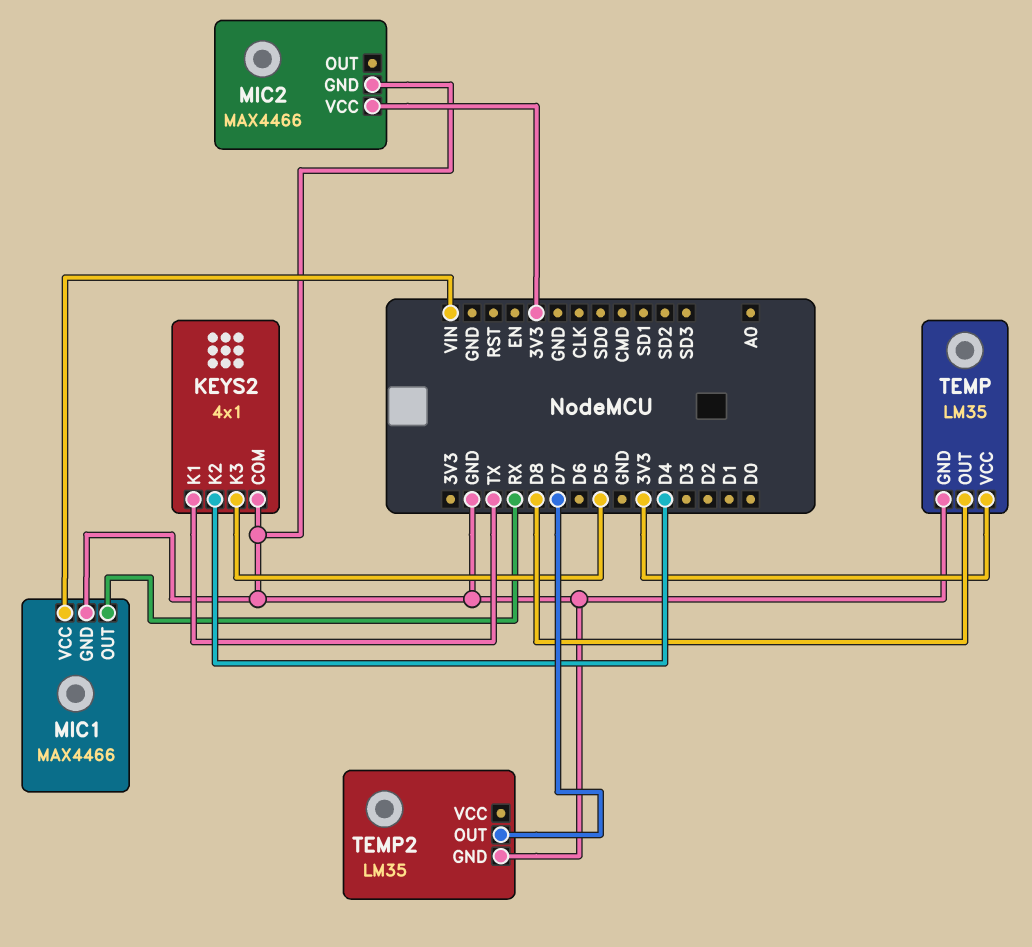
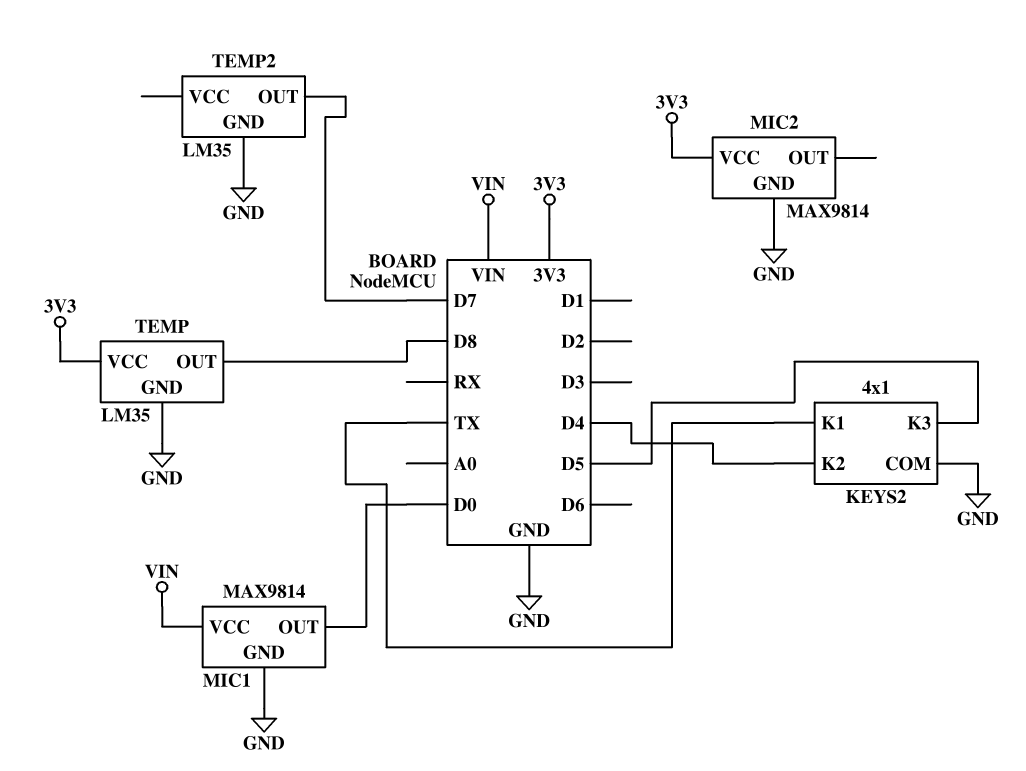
MIC1: MAX4466 -> MAX9814
MIC1 pin OUT: RX -> D0
MIC2: MAX4466 -> MAX9814

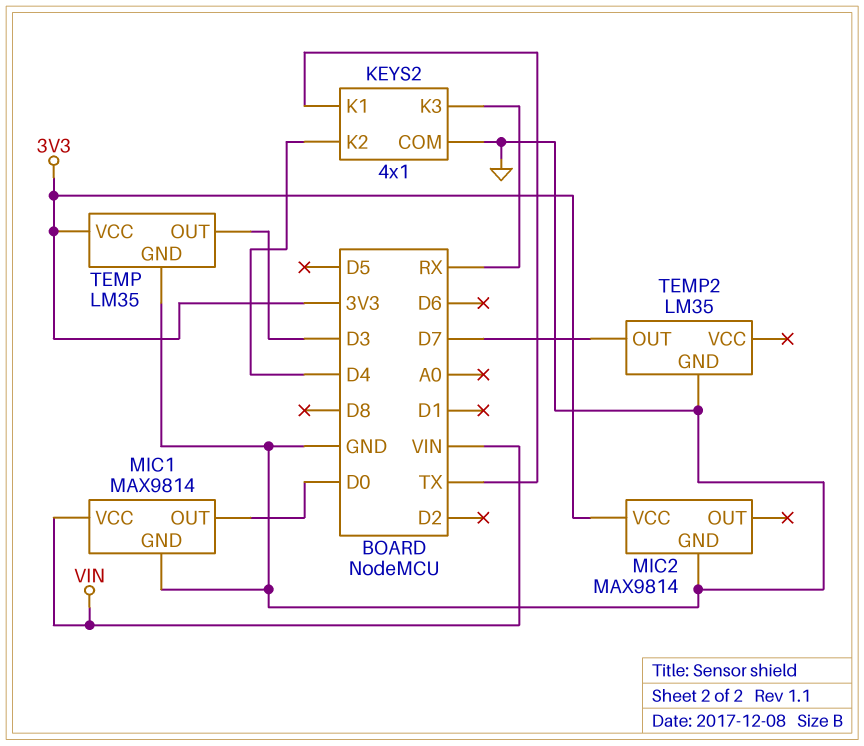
KEYS2 pin K3: D5 -> RX
TEMP pin OUT: D8 -> D3

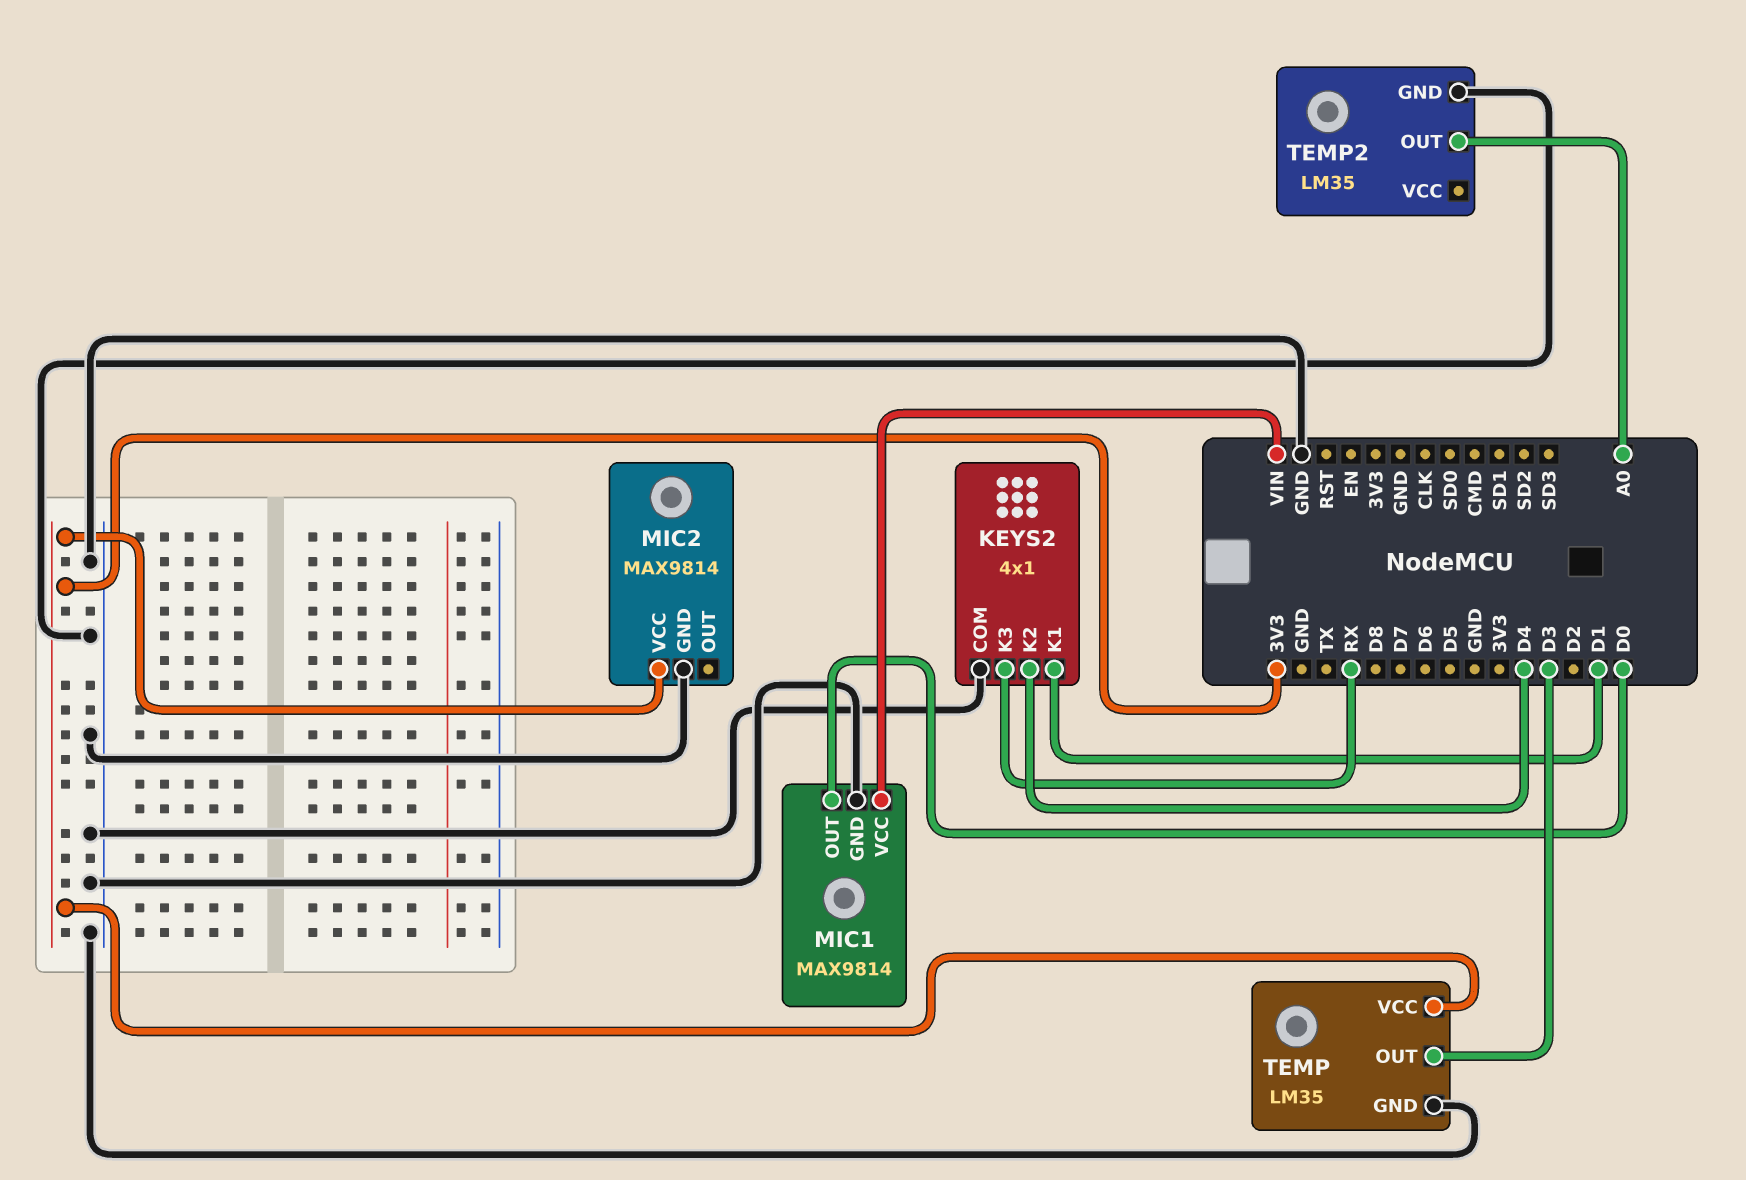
KEYS2 pin K1: TX -> D1
TEMP2 pin OUT: D7 -> A0

